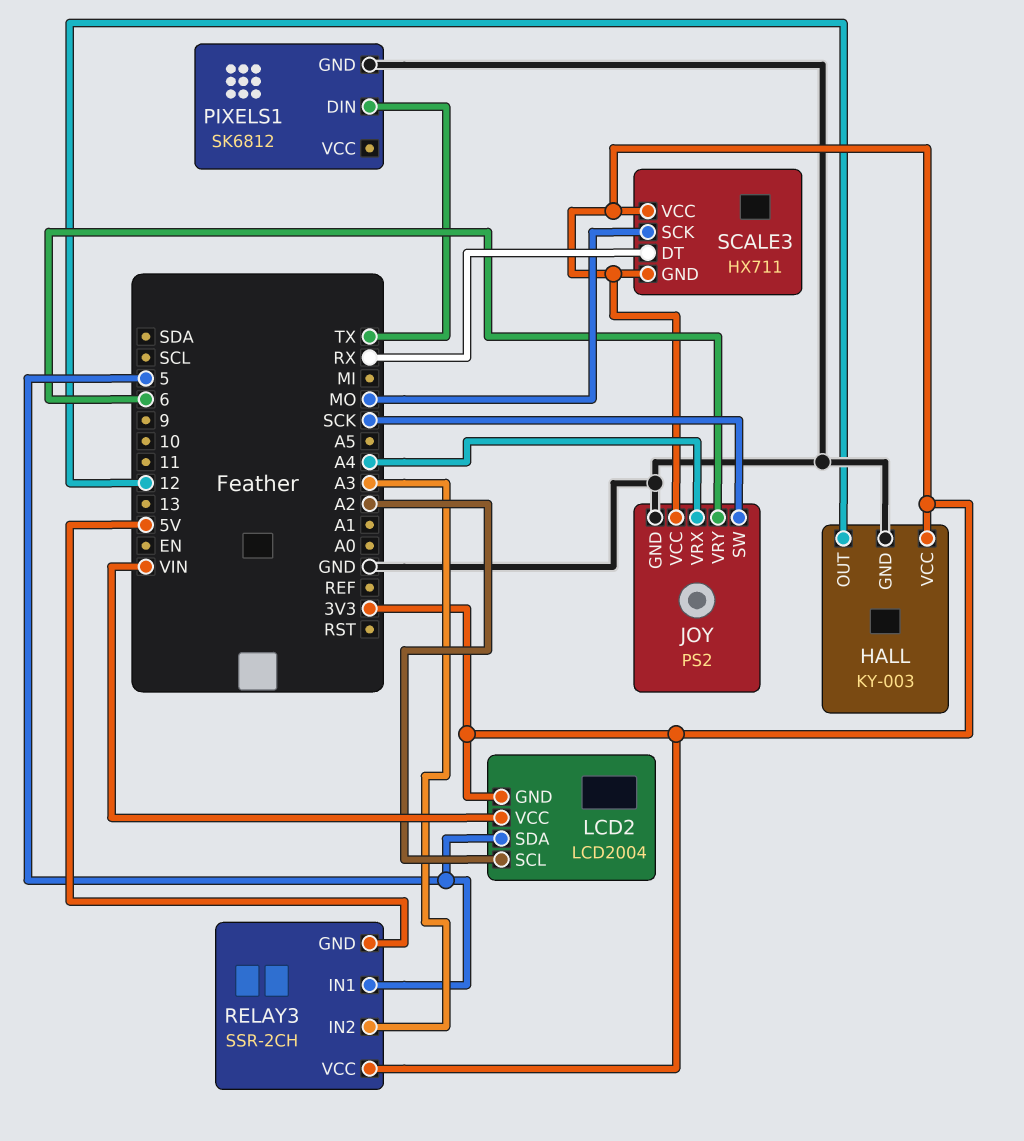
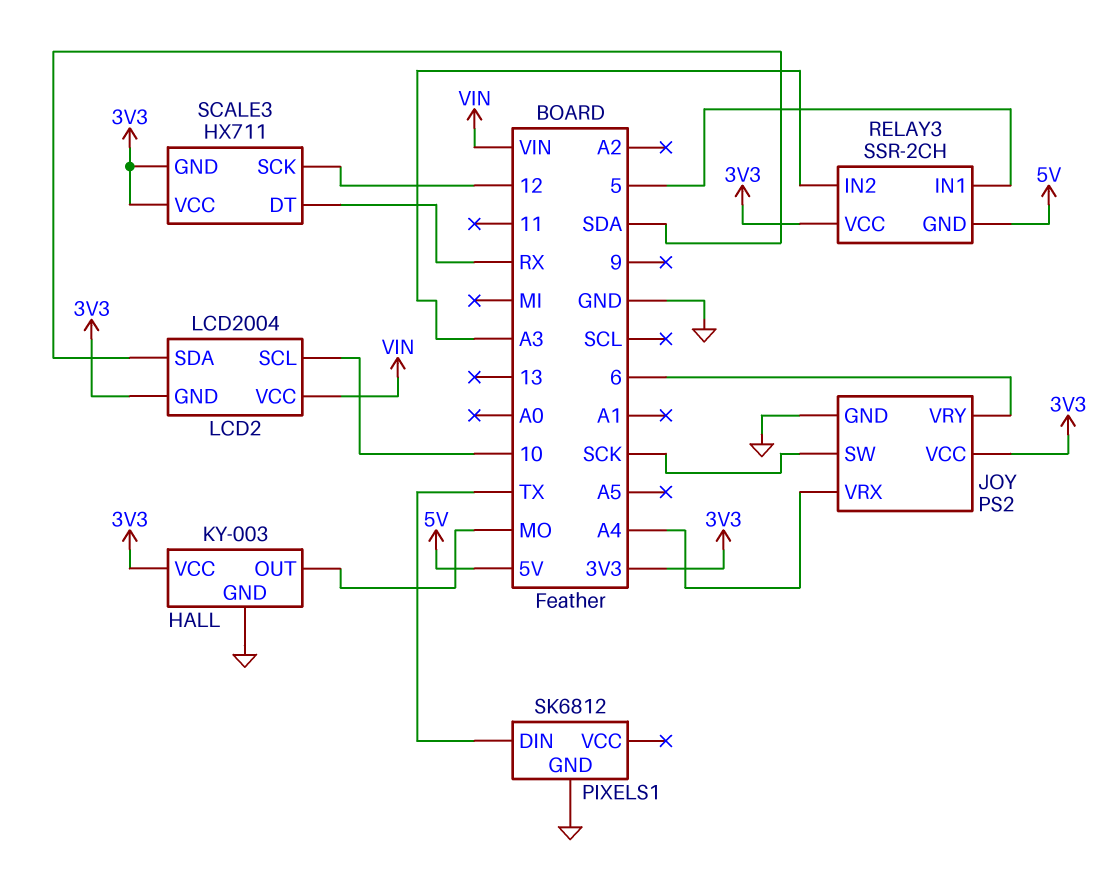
HALL pin OUT: 12 -> MO
LCD2 pin SCL: A2 -> 10
LCD2 pin SDA: 5 -> SDA
SCALE3 pin SCK: MO -> 12

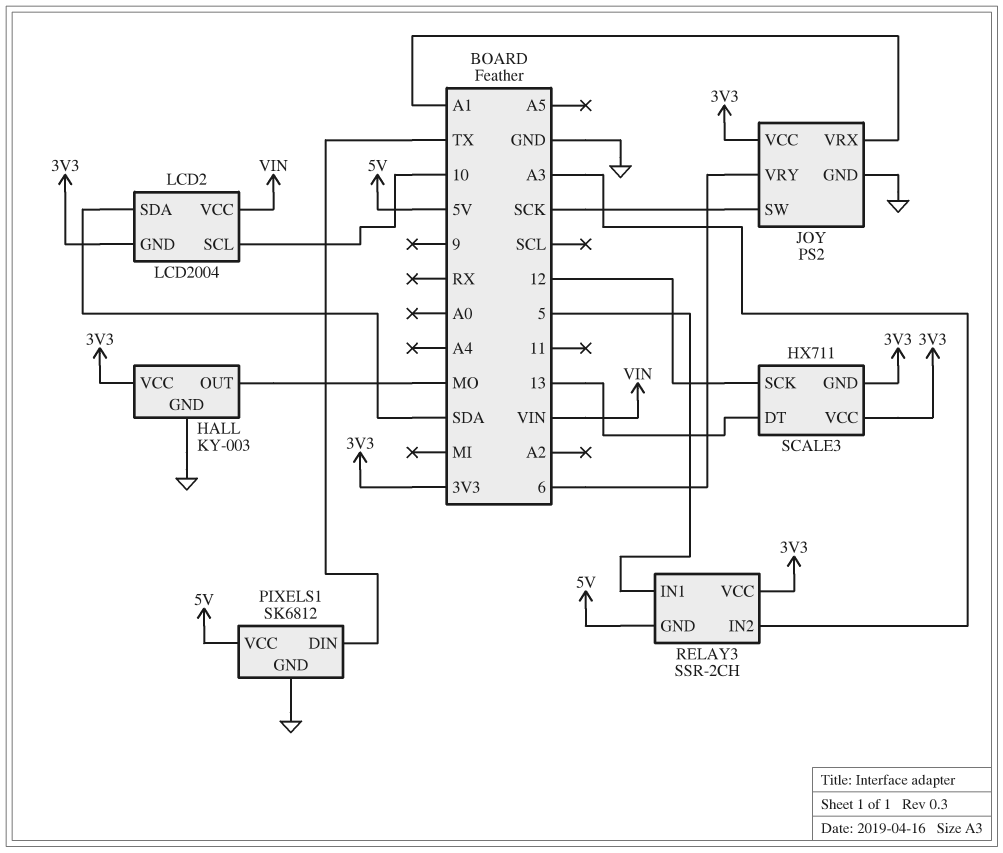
JOY pin VRX: A4 -> A1
PIXELS1 pin VCC: none -> 5V
SCALE3 pin DT: RX -> 13

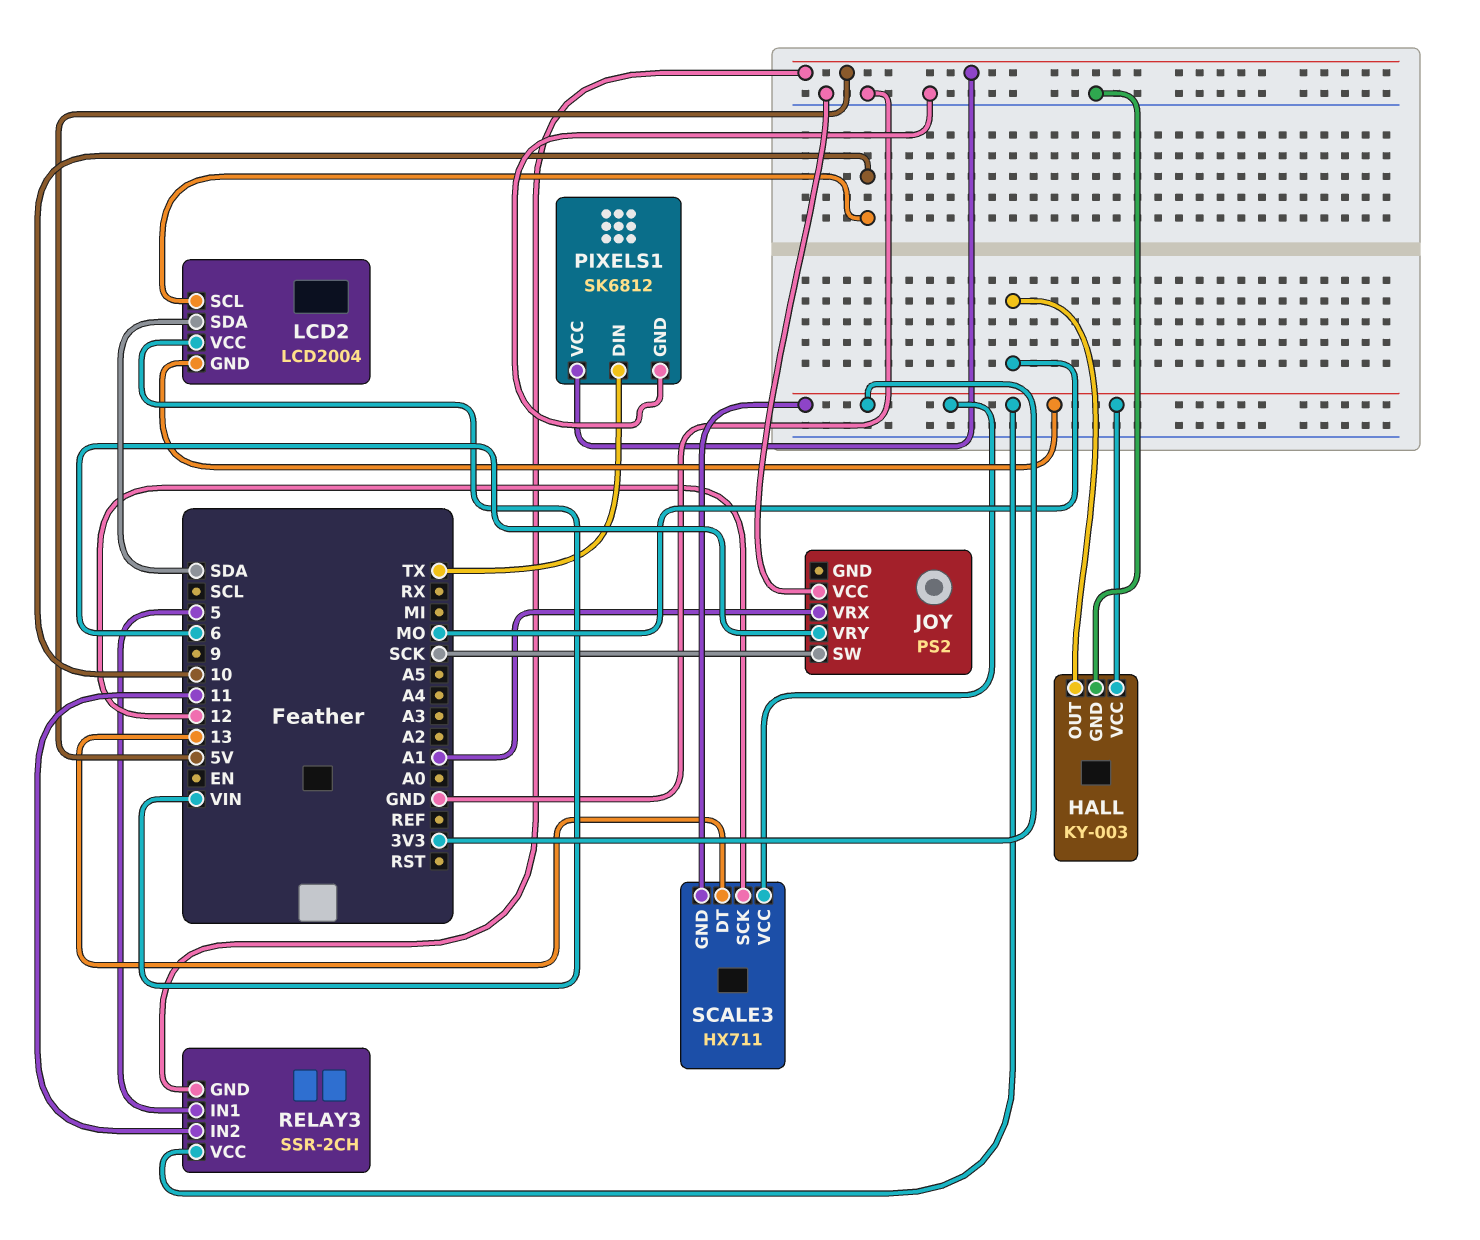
JOY pin GND: GND -> none
JOY pin VCC: 3V3 -> GND
RELAY3 pin IN2: A3 -> 11

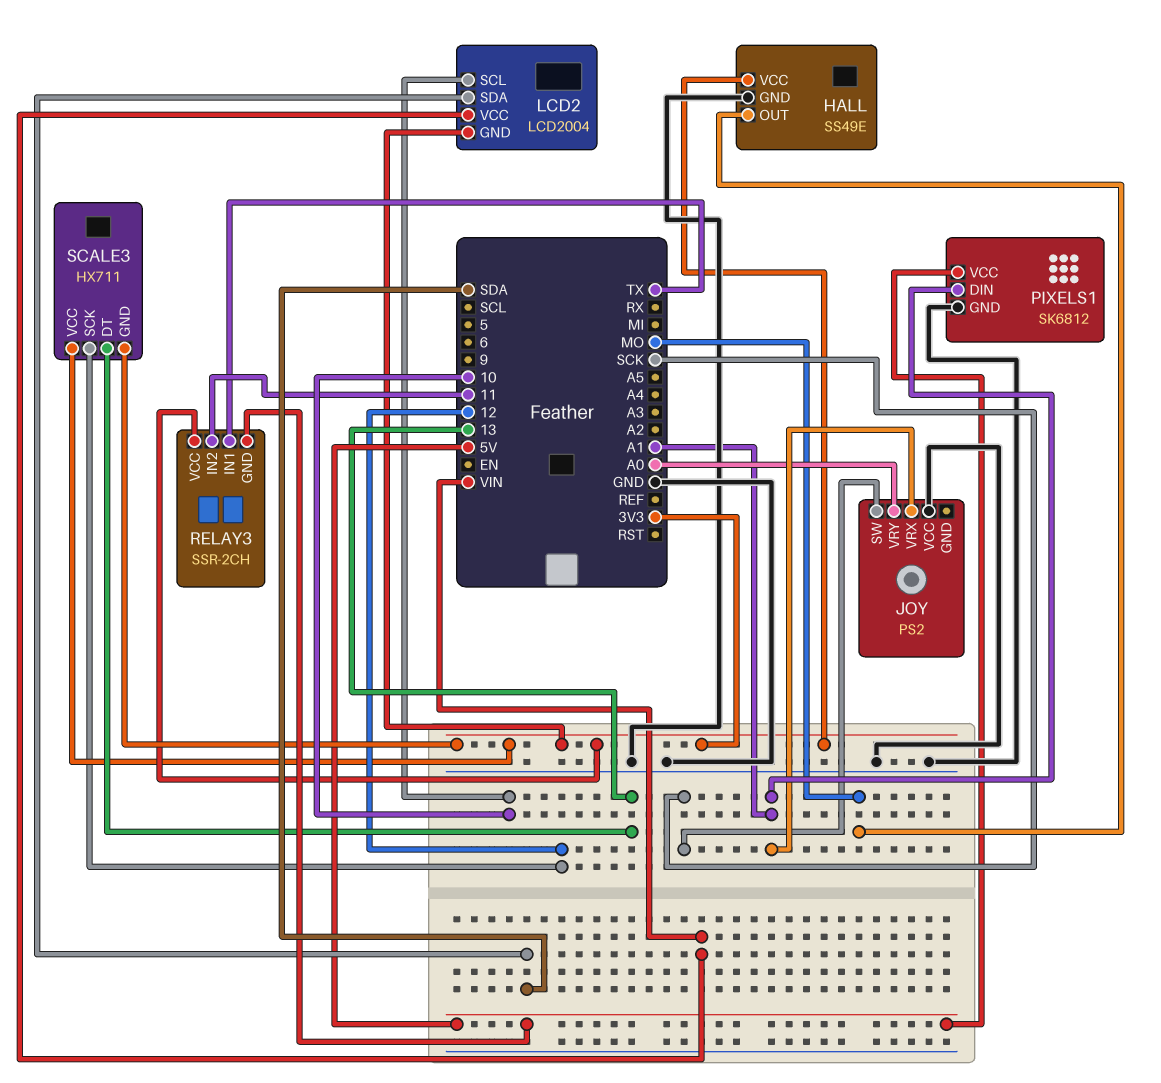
HALL: KY-003 -> SS49E
JOY pin VRY: 6 -> A0
PIXELS1 pin DIN: TX -> A1
RELAY3 pin IN1: 5 -> TX

